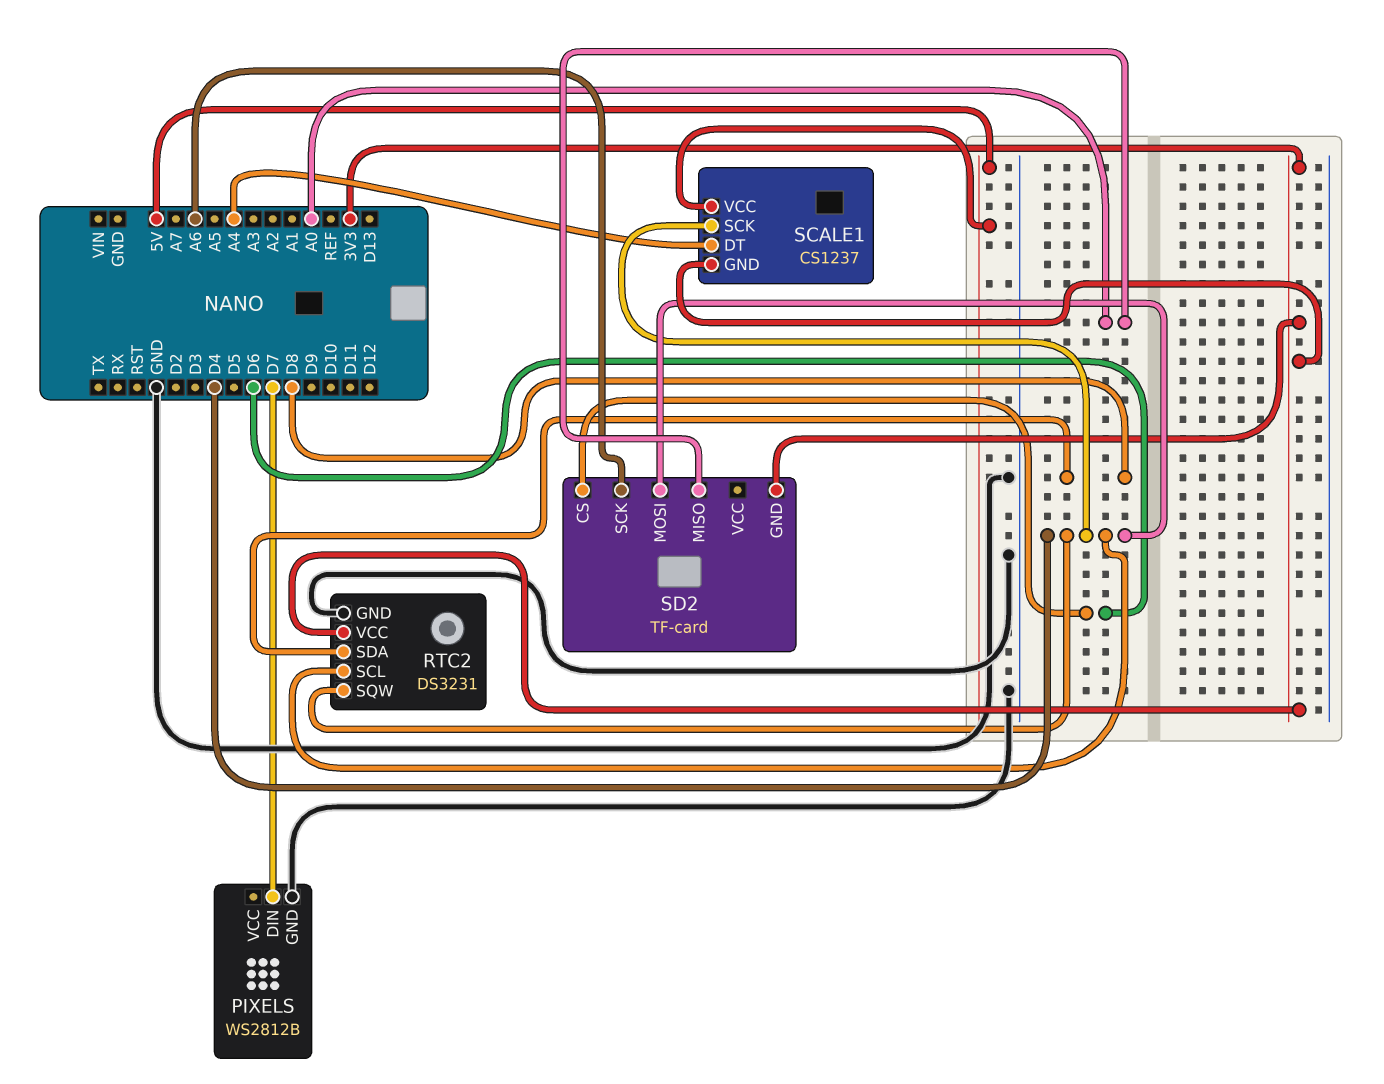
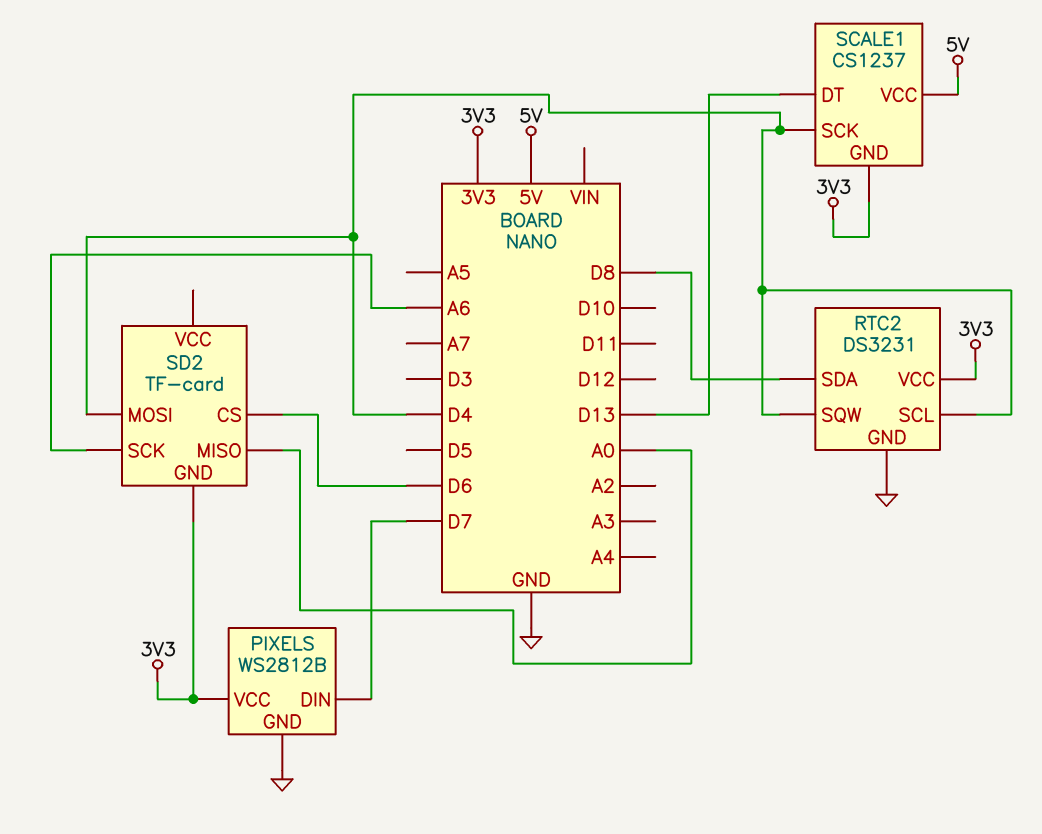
PIXELS pin VCC: none -> 3V3
SCALE1 pin DT: A4 -> D13

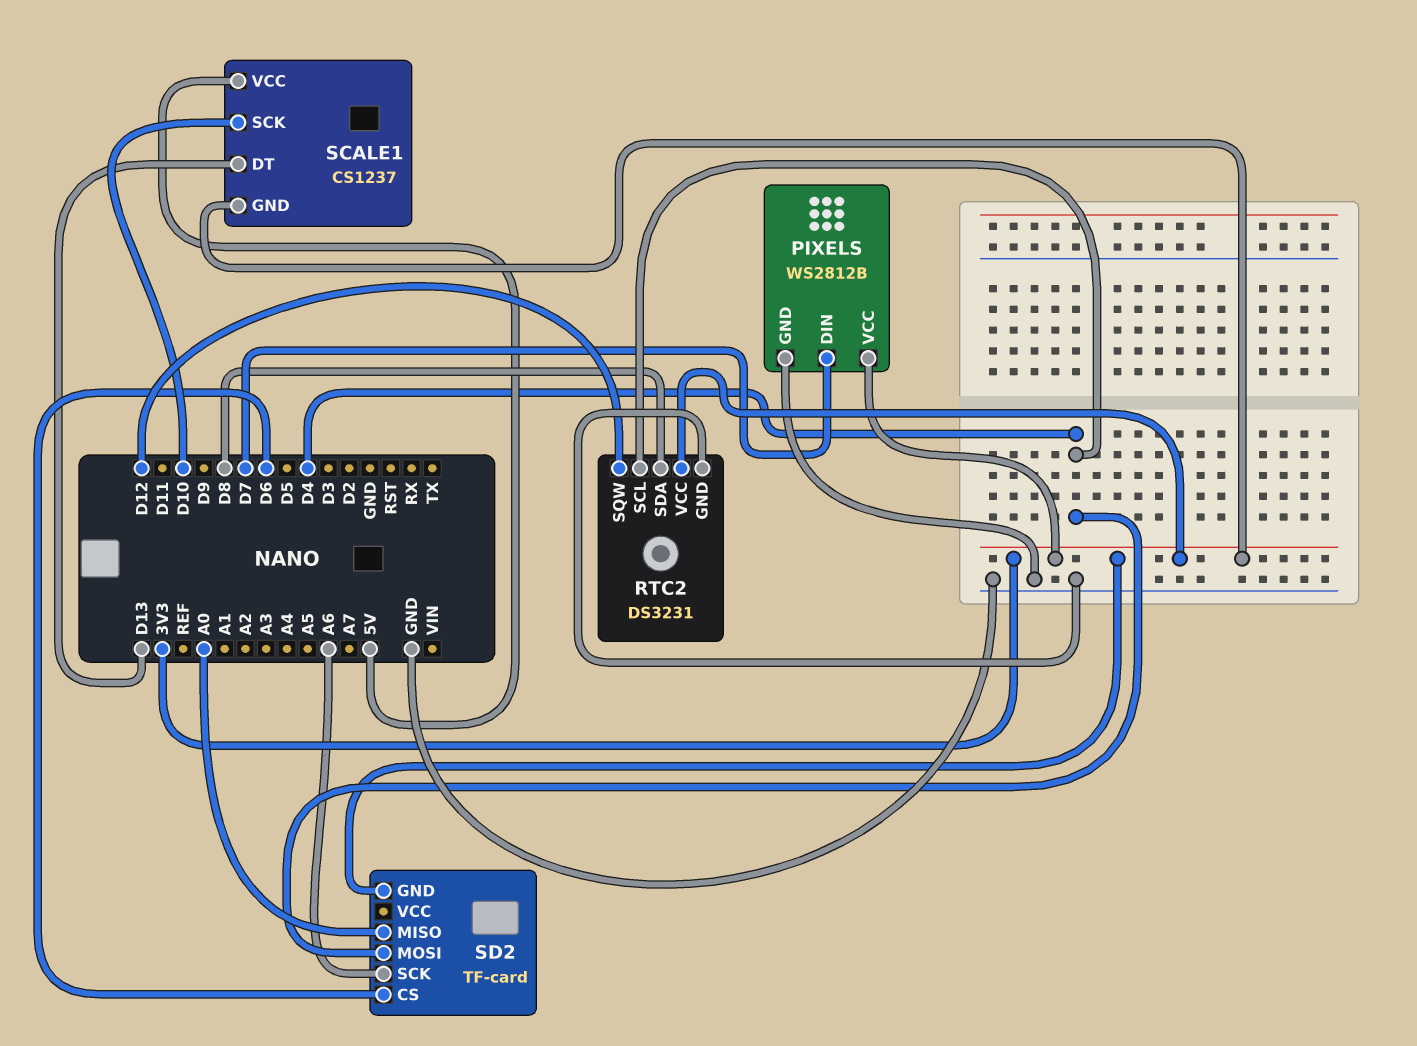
RTC2 pin SQW: D4 -> D12
SCALE1 pin SCK: D4 -> D10

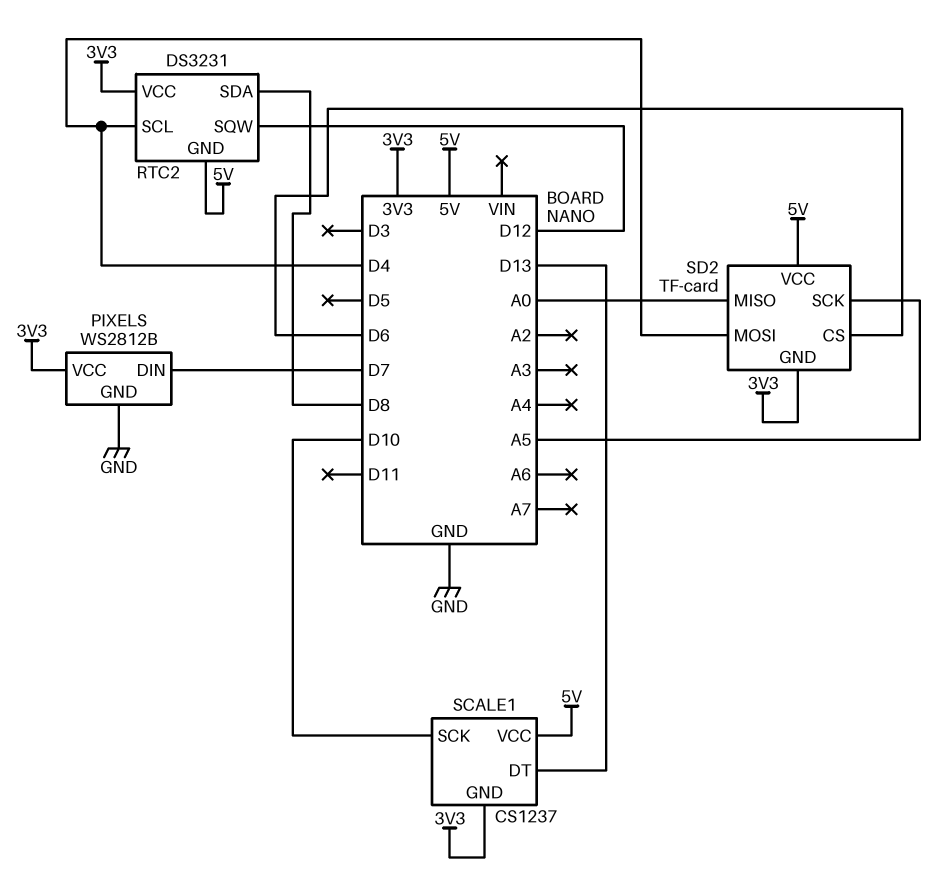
RTC2 pin GND: GND -> 5V
SD2 pin SCK: A6 -> A5
SD2 pin VCC: none -> 5V

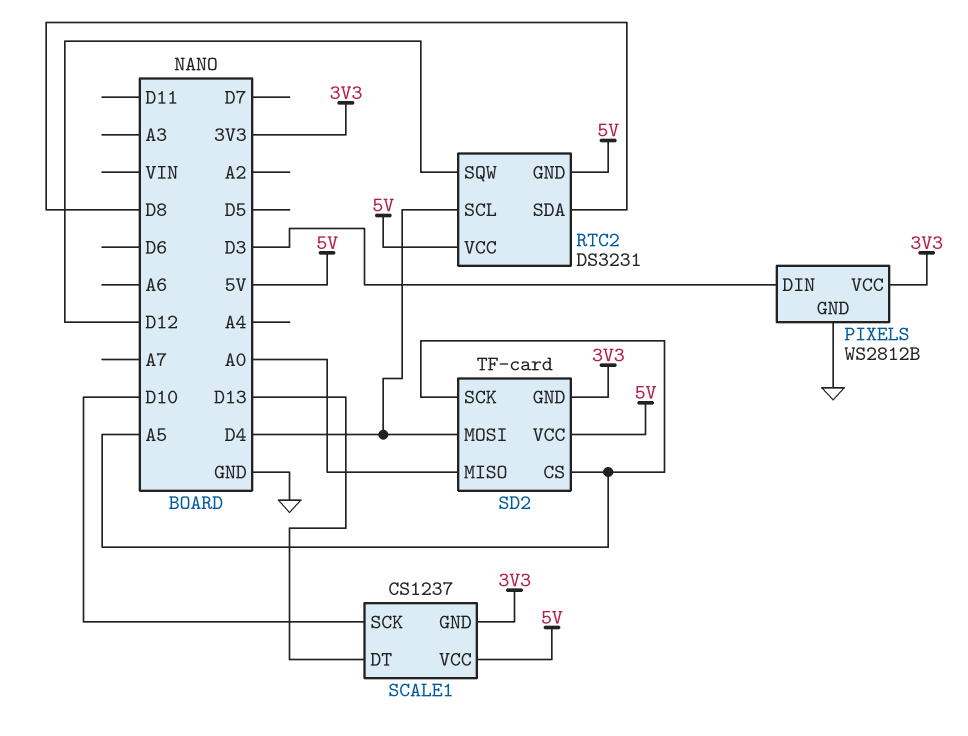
PIXELS pin DIN: D7 -> D3
RTC2 pin VCC: 3V3 -> 5V
SD2 pin CS: D6 -> A5

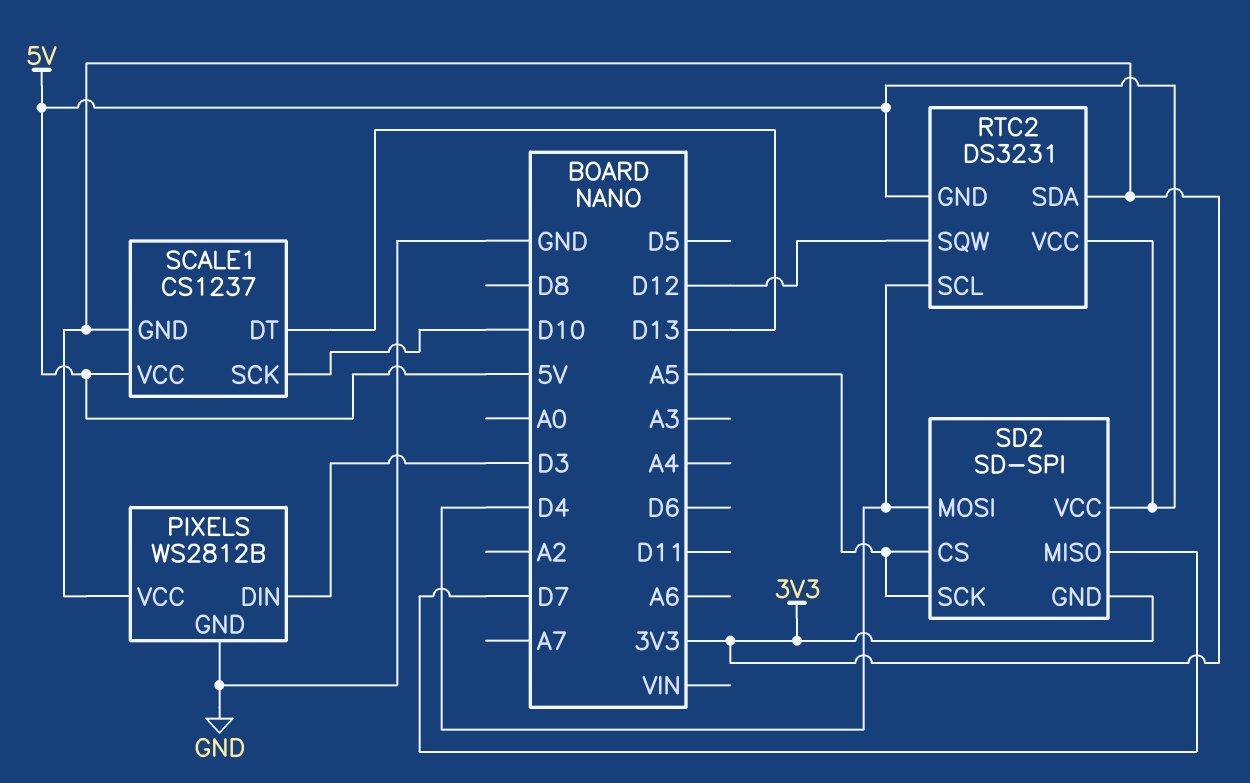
RTC2 pin SDA: D8 -> 3V3
SD2: TF-card -> SD-SPI
SD2 pin MISO: A0 -> D7

